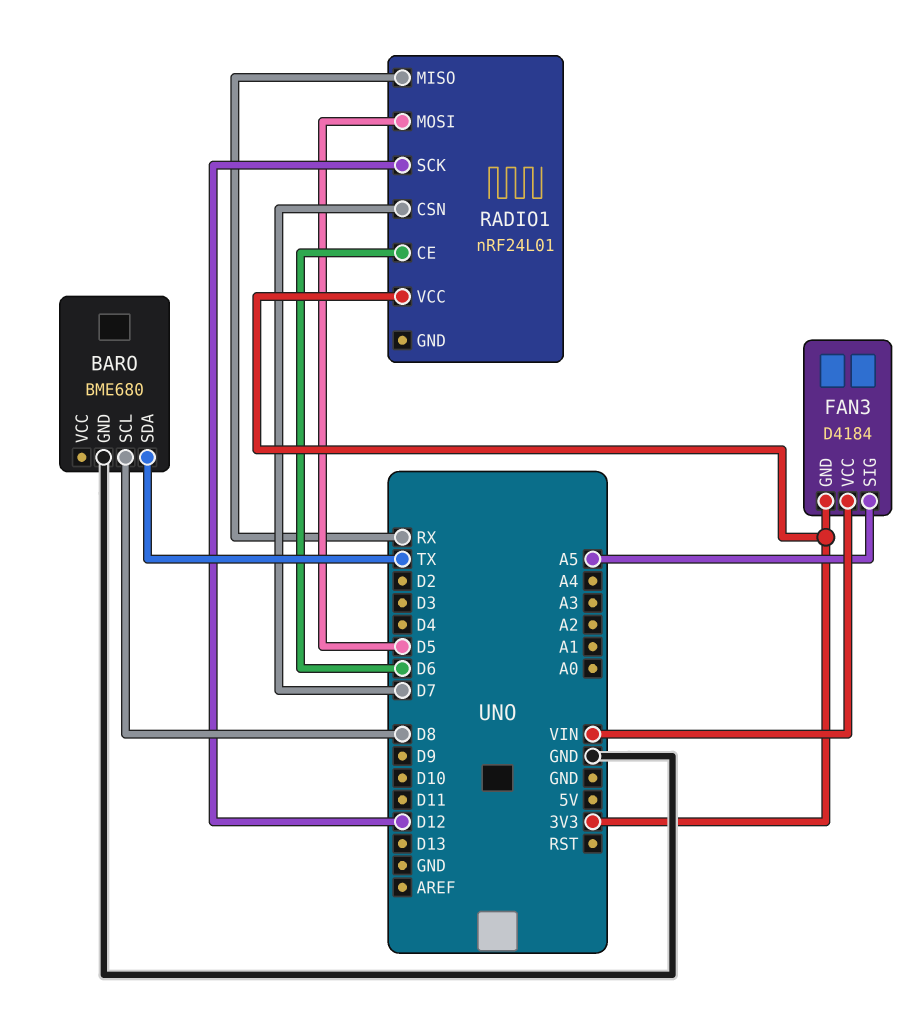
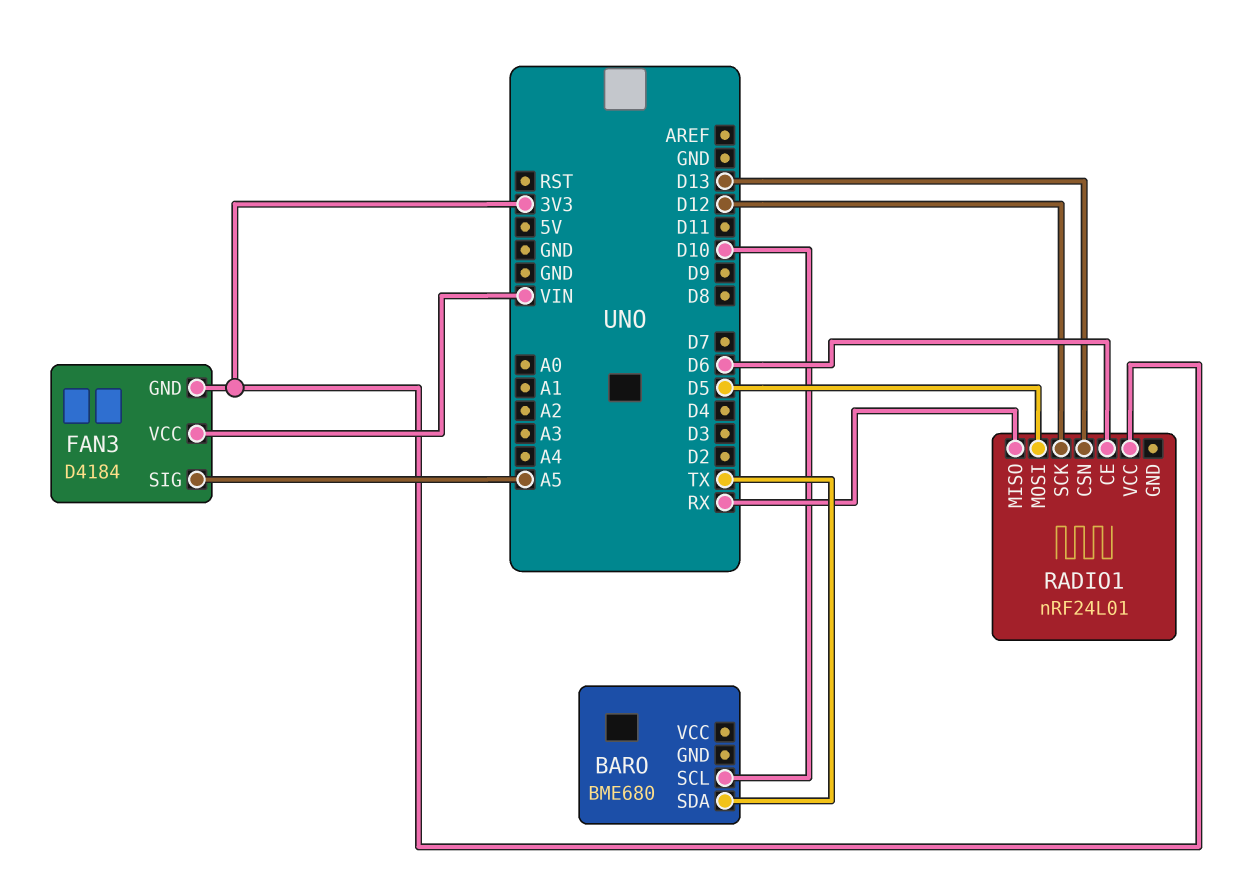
BARO pin GND: GND -> none
BARO pin SCL: D8 -> D10
RADIO1 pin CSN: D7 -> D13

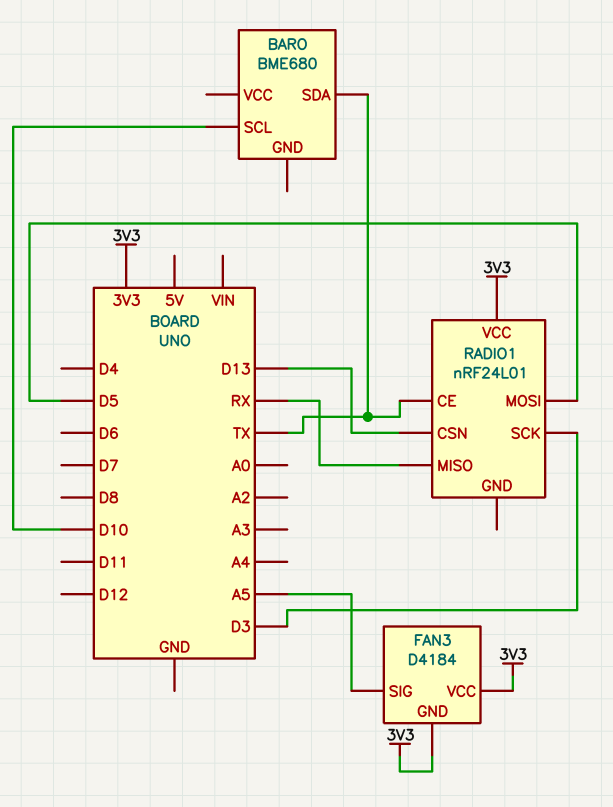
FAN3 pin VCC: VIN -> 3V3
RADIO1 pin CE: D6 -> TX
RADIO1 pin SCK: D12 -> D3

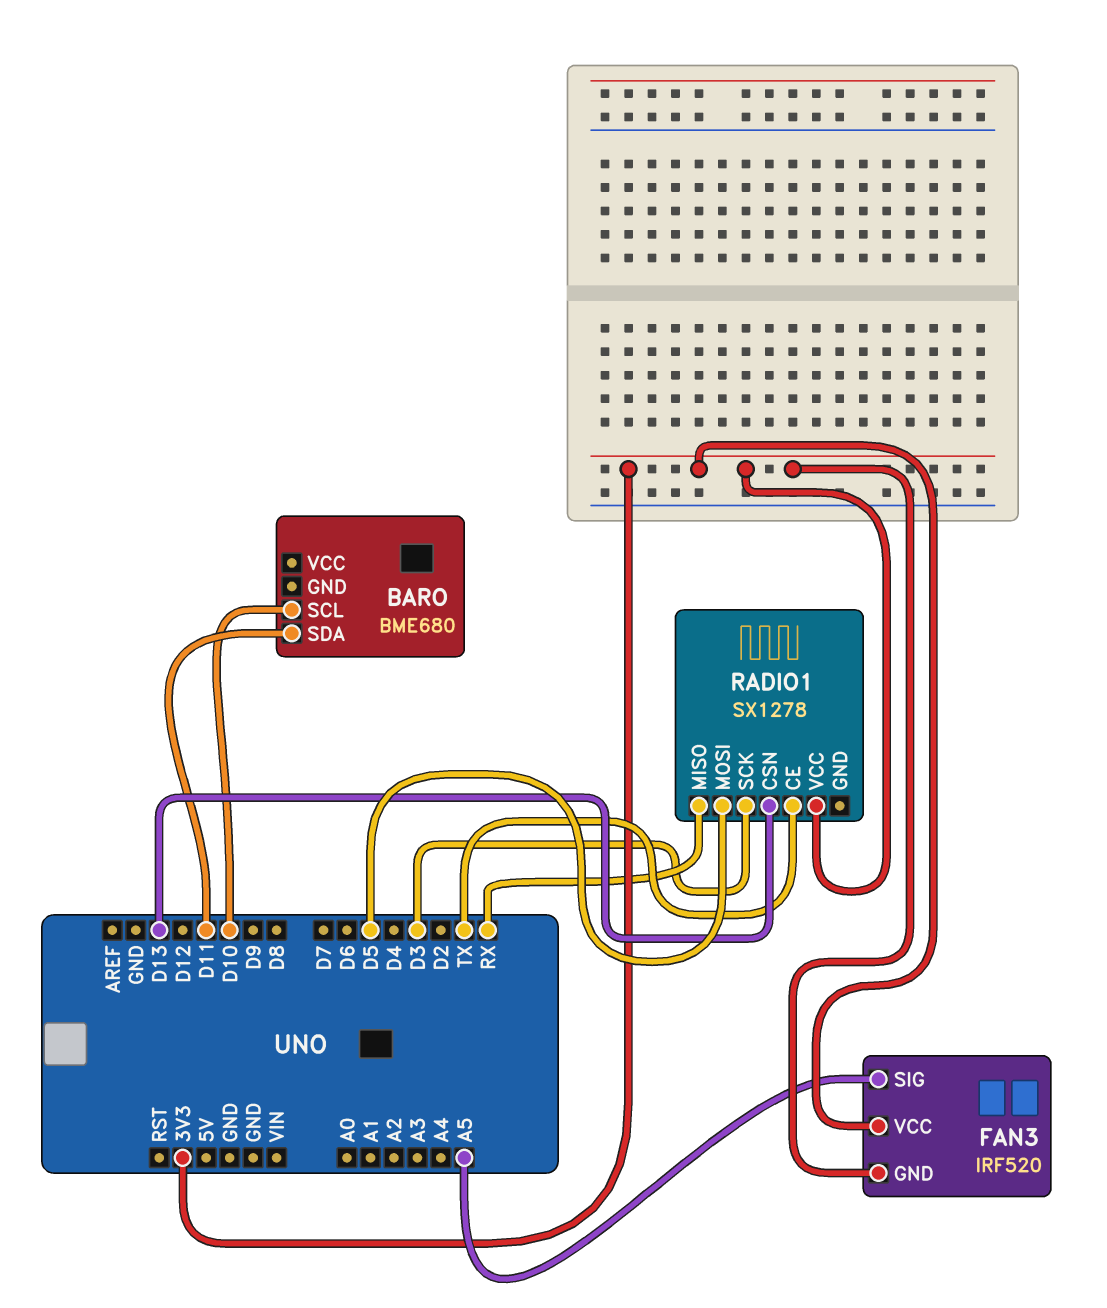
BARO pin SDA: TX -> D11
FAN3: D4184 -> IRF520
RADIO1: nRF24L01 -> SX1278

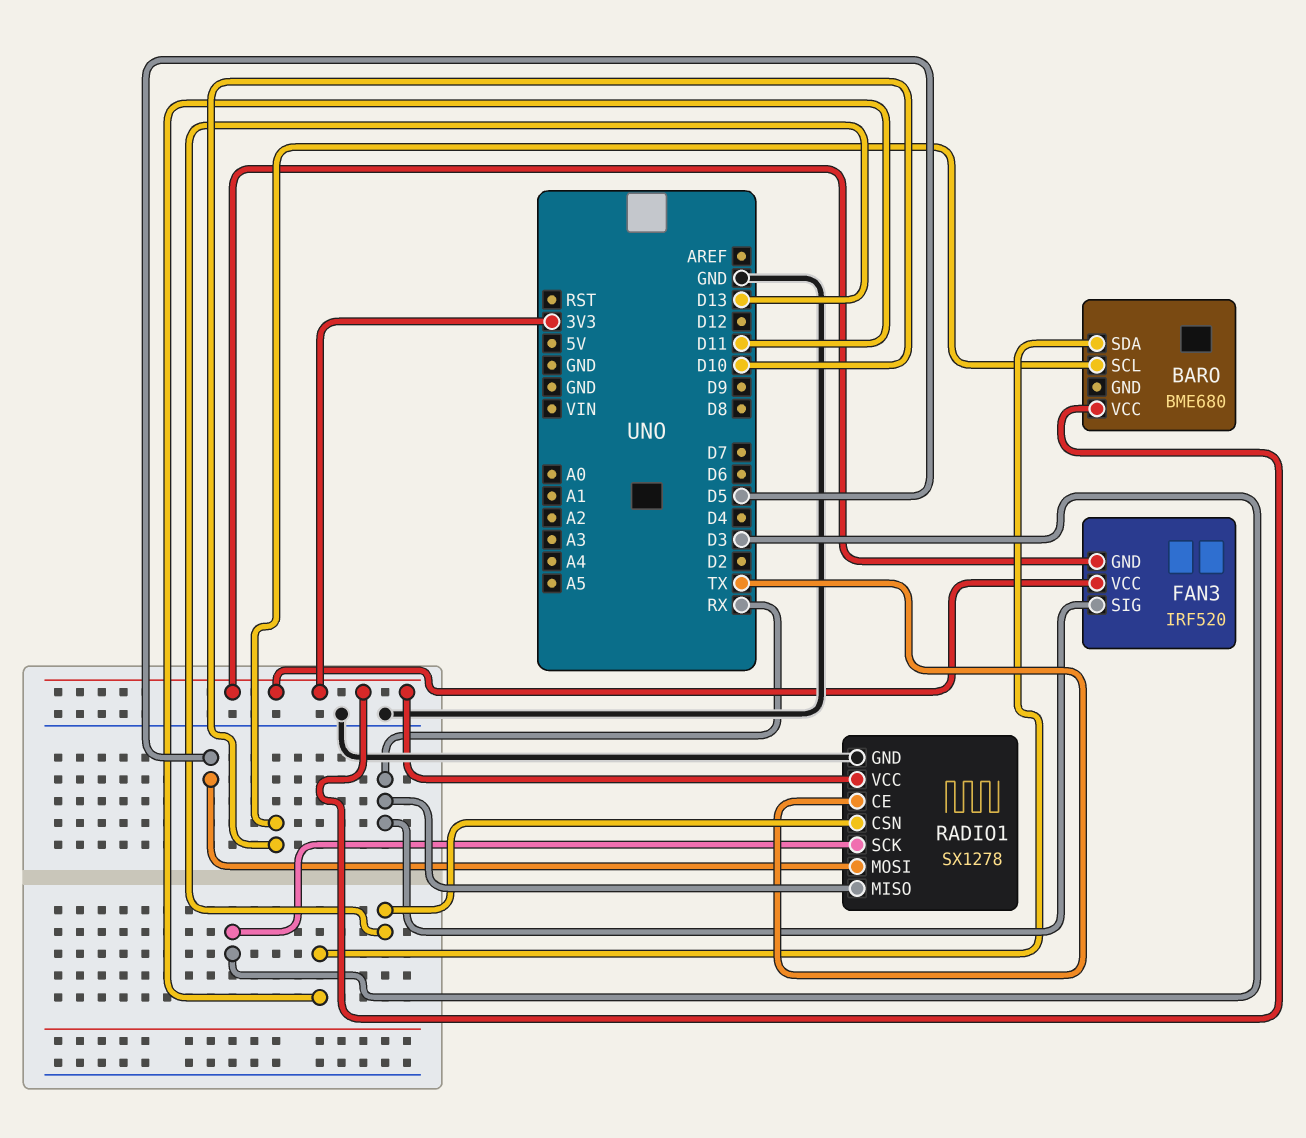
BARO pin VCC: none -> 3V3
FAN3 pin SIG: A5 -> RX
RADIO1 pin GND: none -> GND

